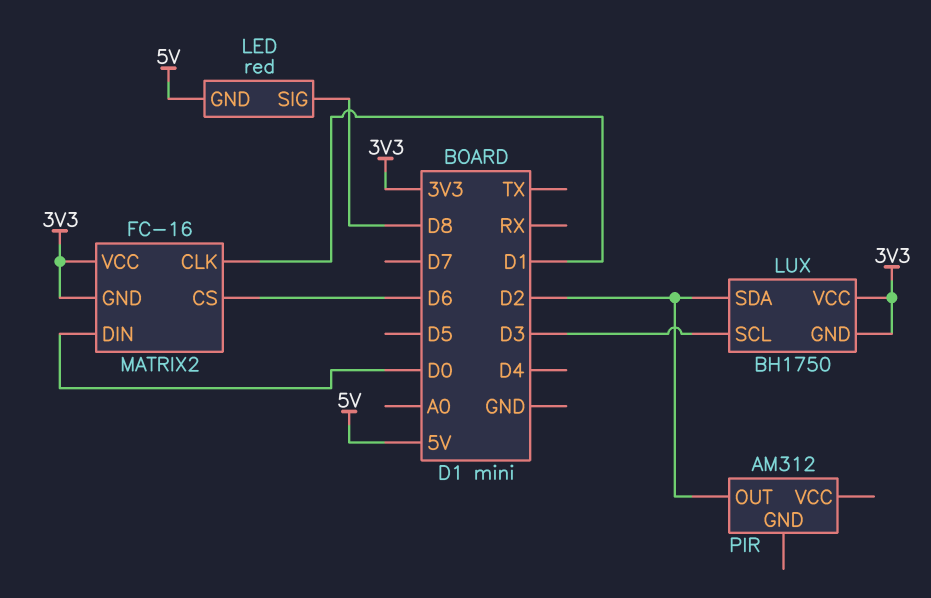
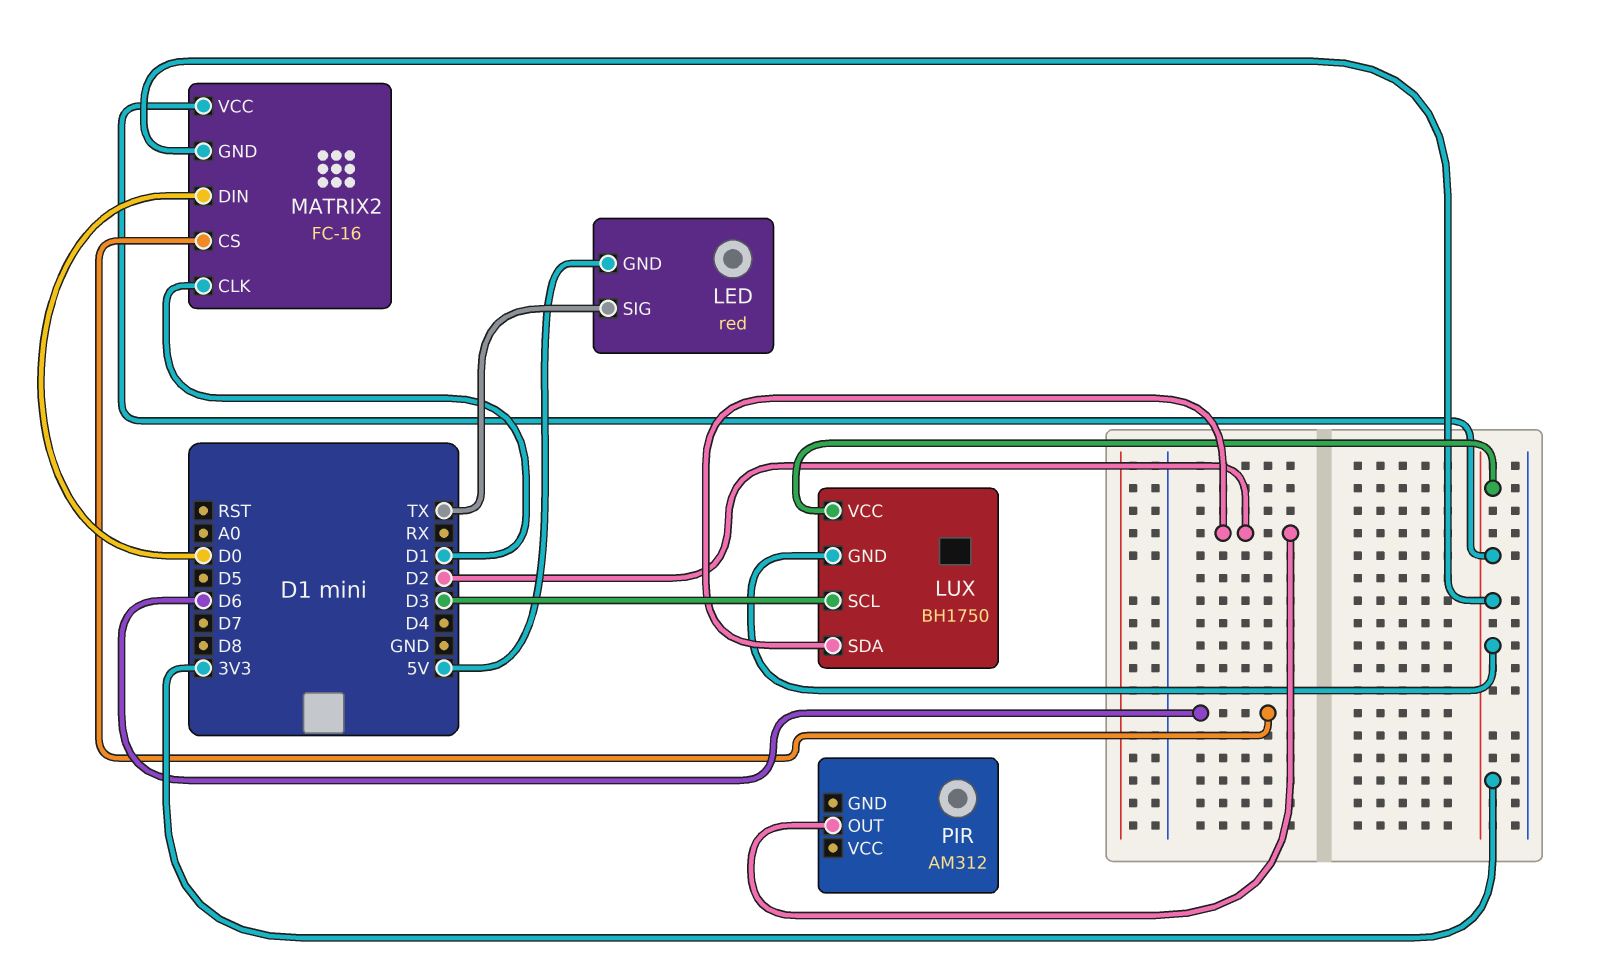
LED pin SIG: D8 -> TX

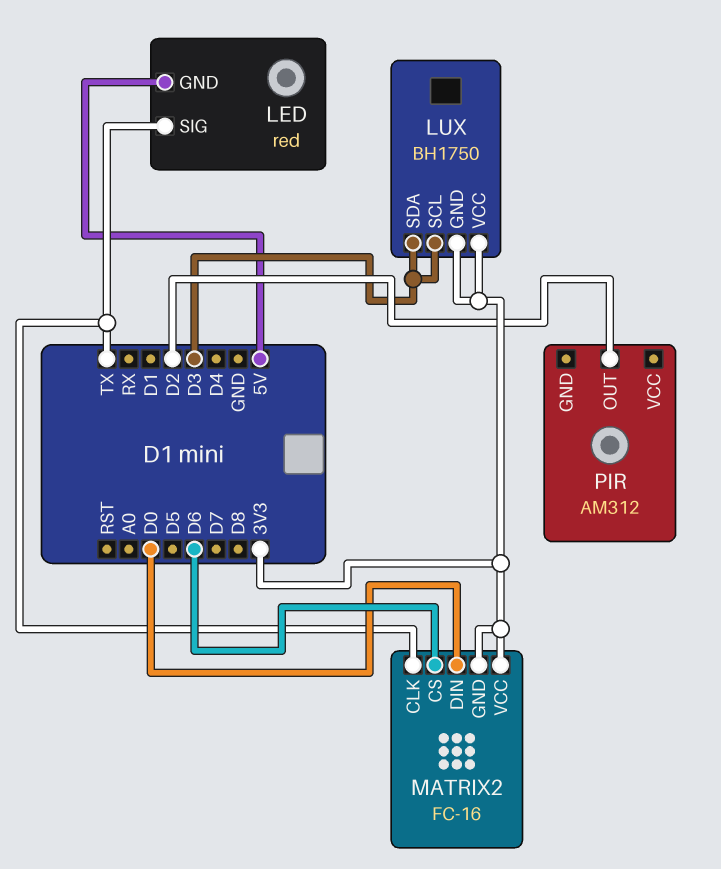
LUX pin SDA: D2 -> D3
MATRIX2 pin CLK: D1 -> TX

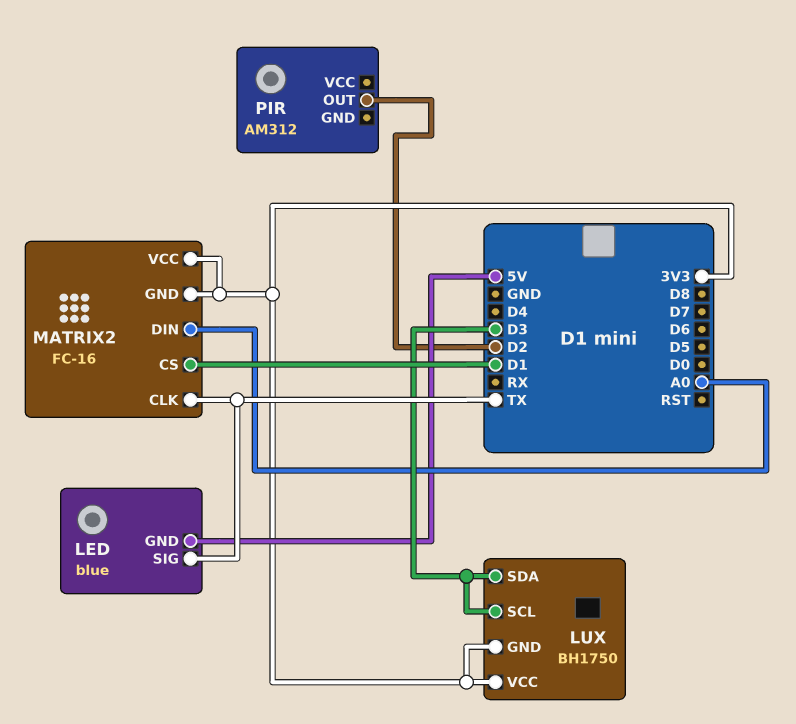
LED: red -> blue
MATRIX2 pin CS: D6 -> D1
MATRIX2 pin DIN: D0 -> A0

